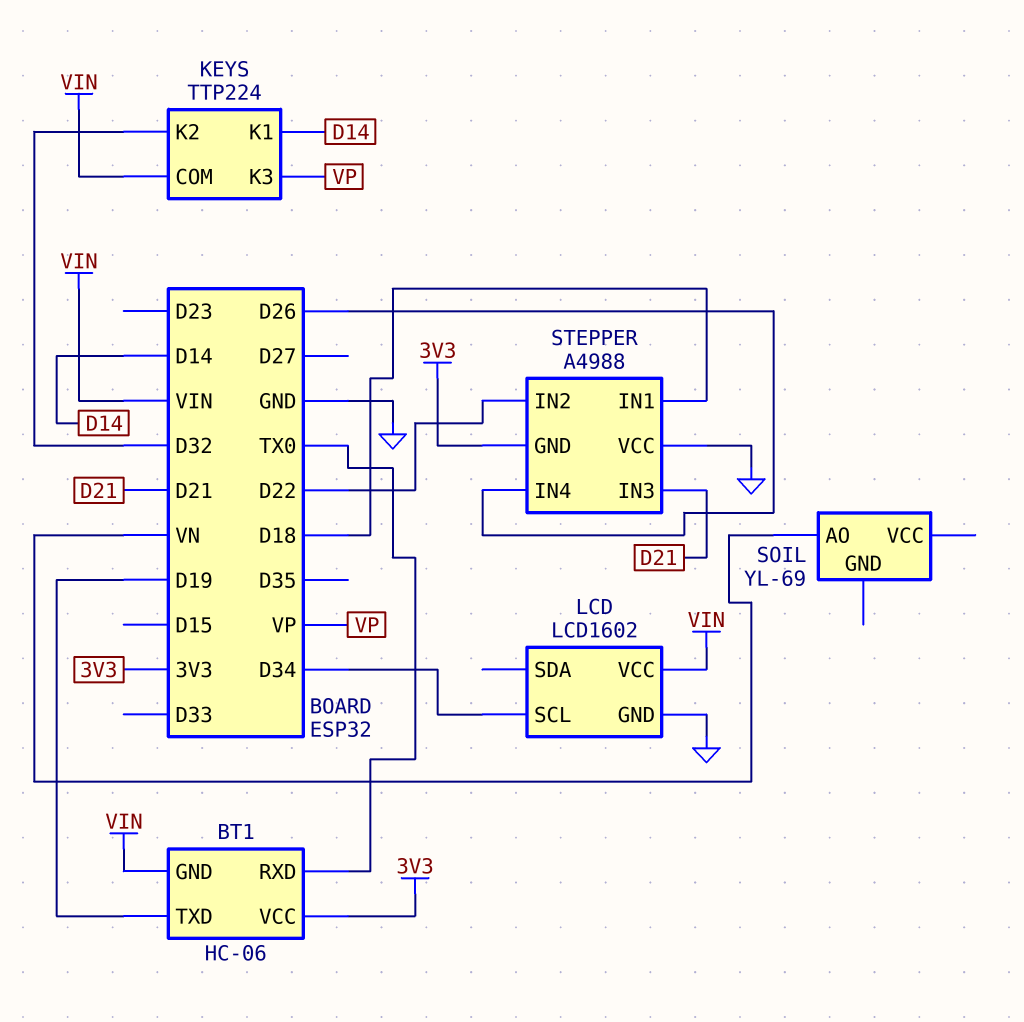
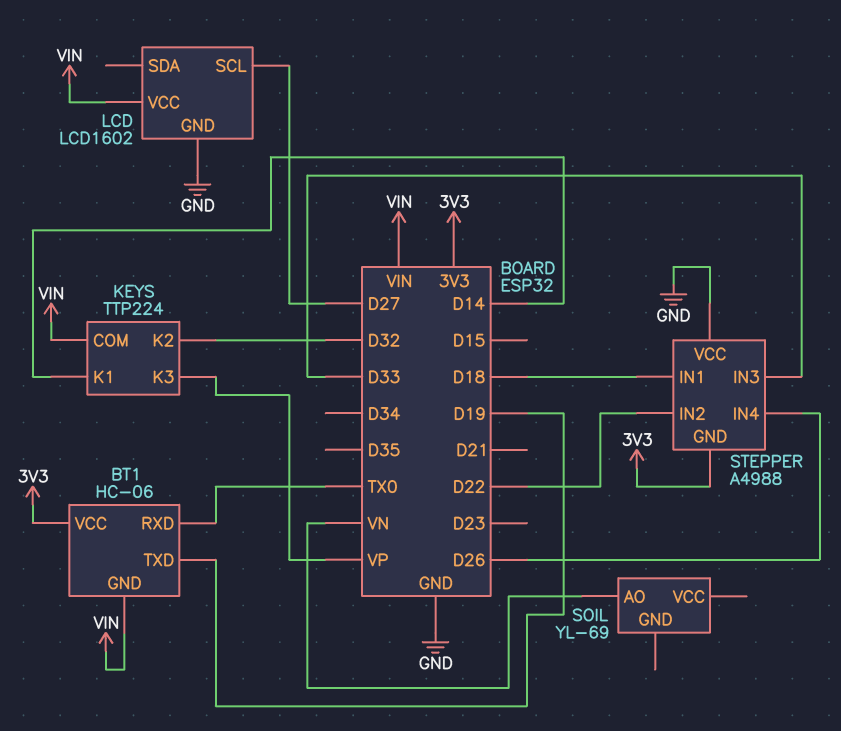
LCD pin SCL: D34 -> D27
STEPPER pin IN3: D21 -> D33

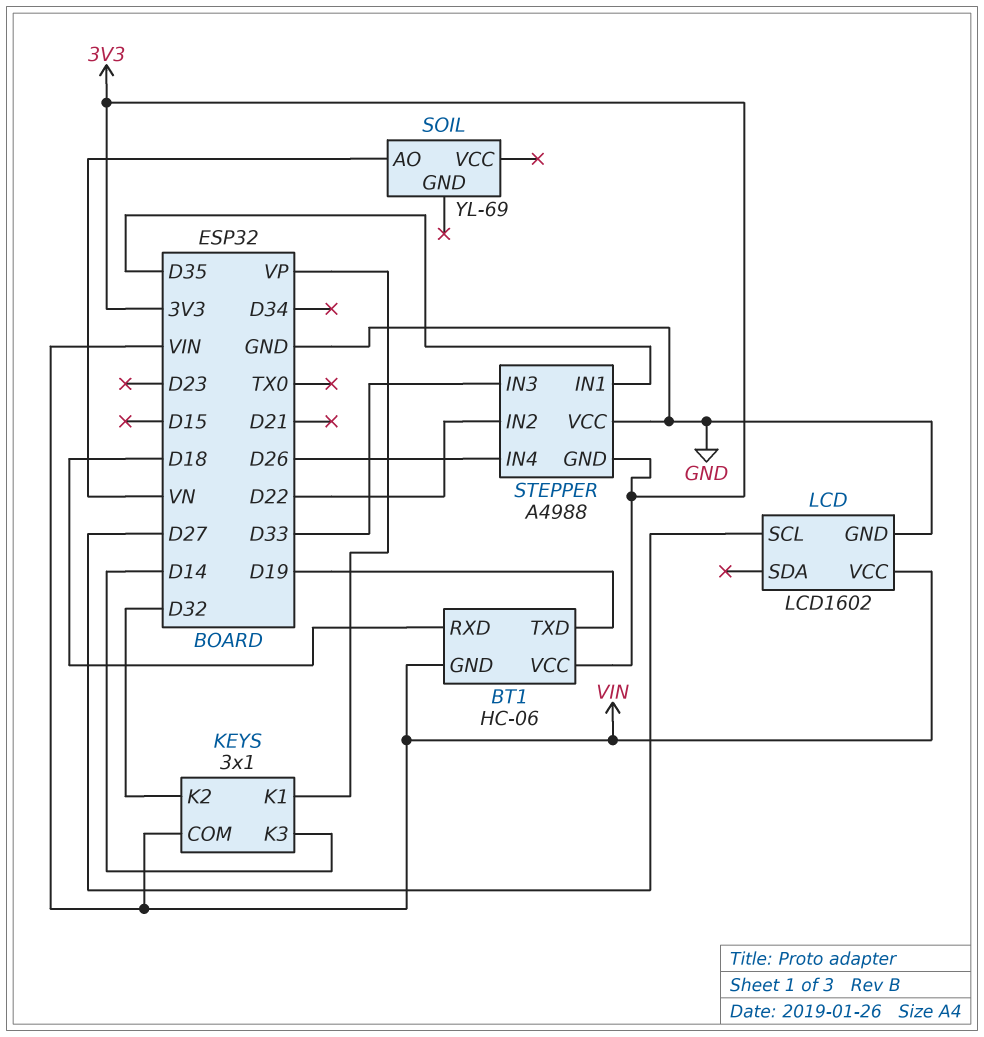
BT1 pin RXD: TX0 -> D18
KEYS: TTP224 -> 3x1
KEYS pin K1: D14 -> VP
KEYS pin K3: VP -> D14
STEPPER pin IN1: D18 -> D35

